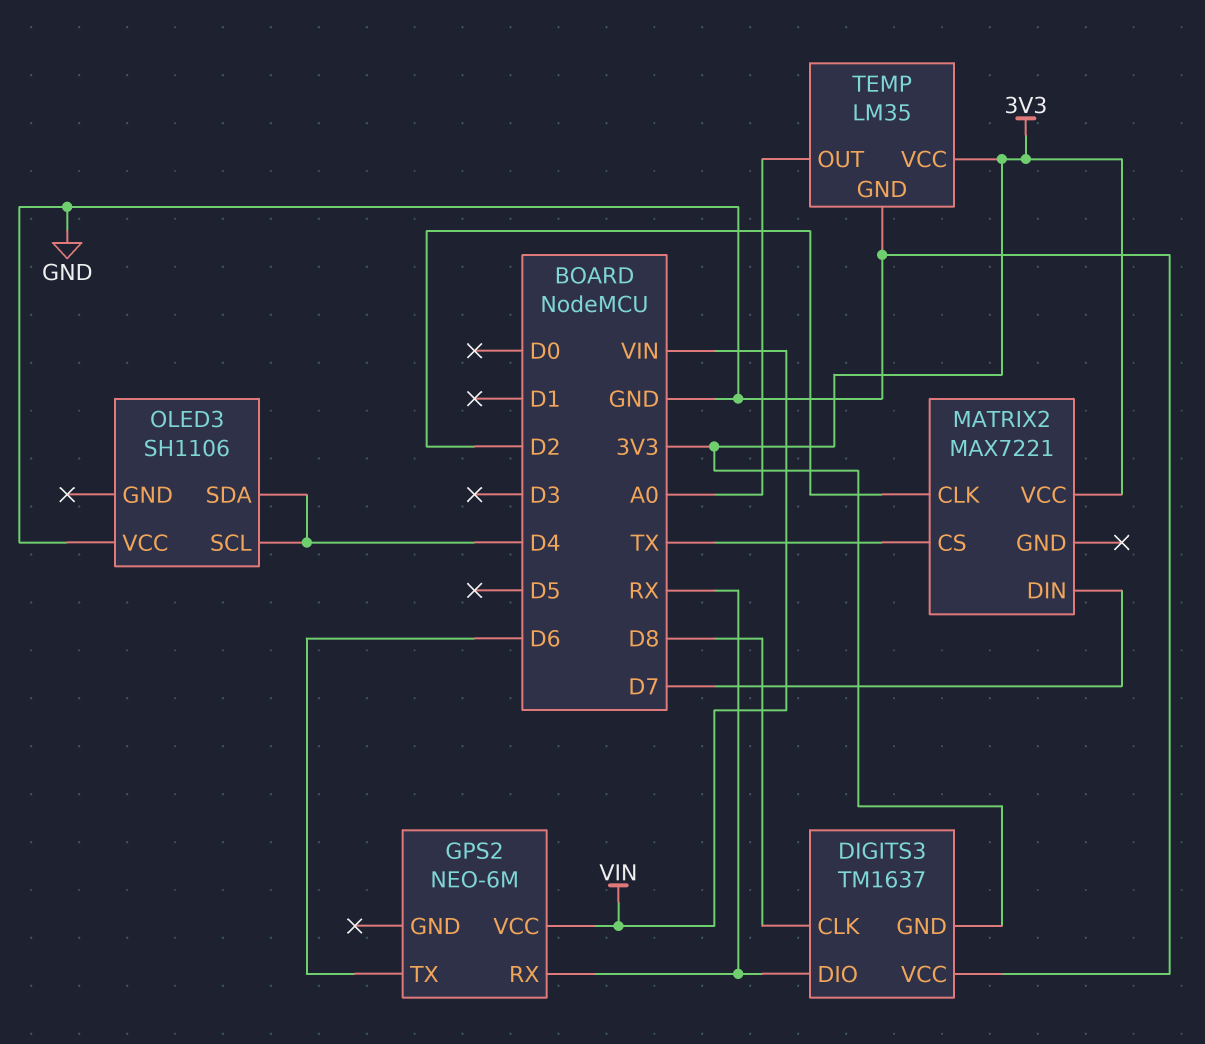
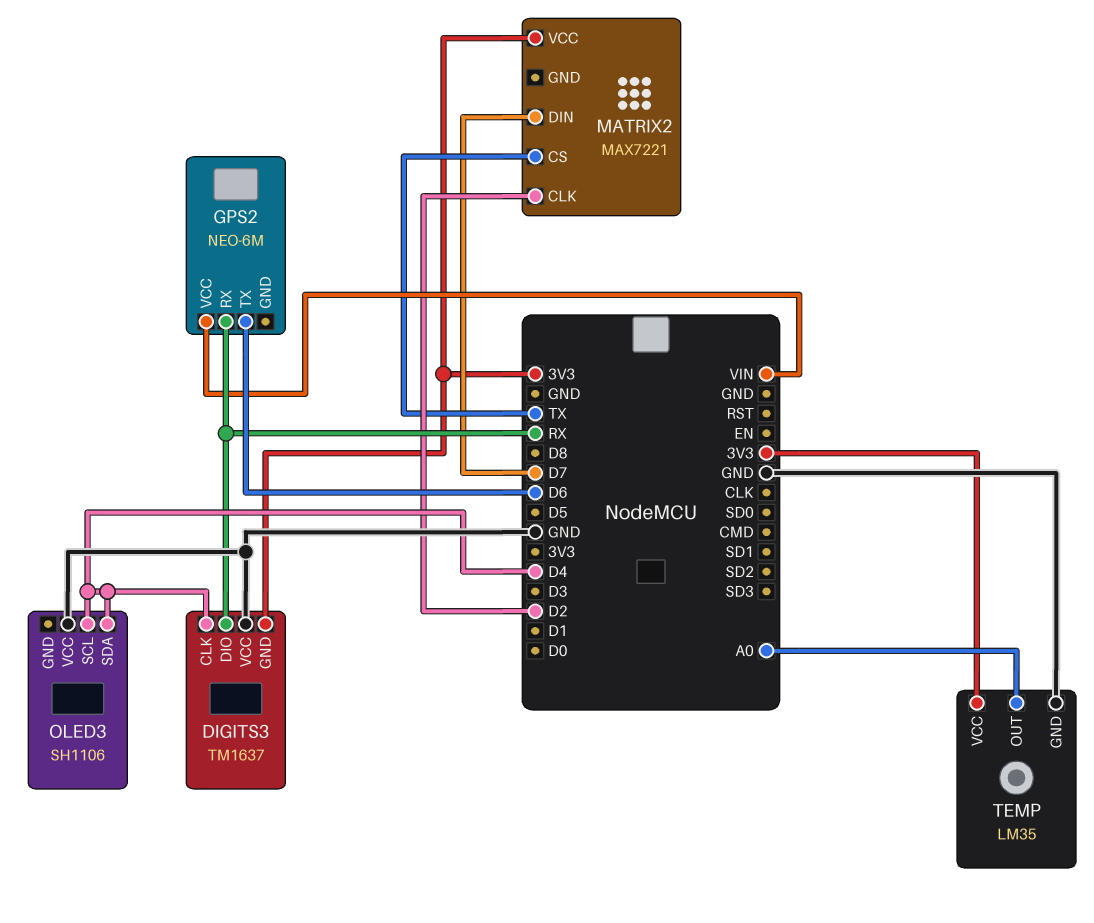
DIGITS3 pin CLK: D8 -> D4

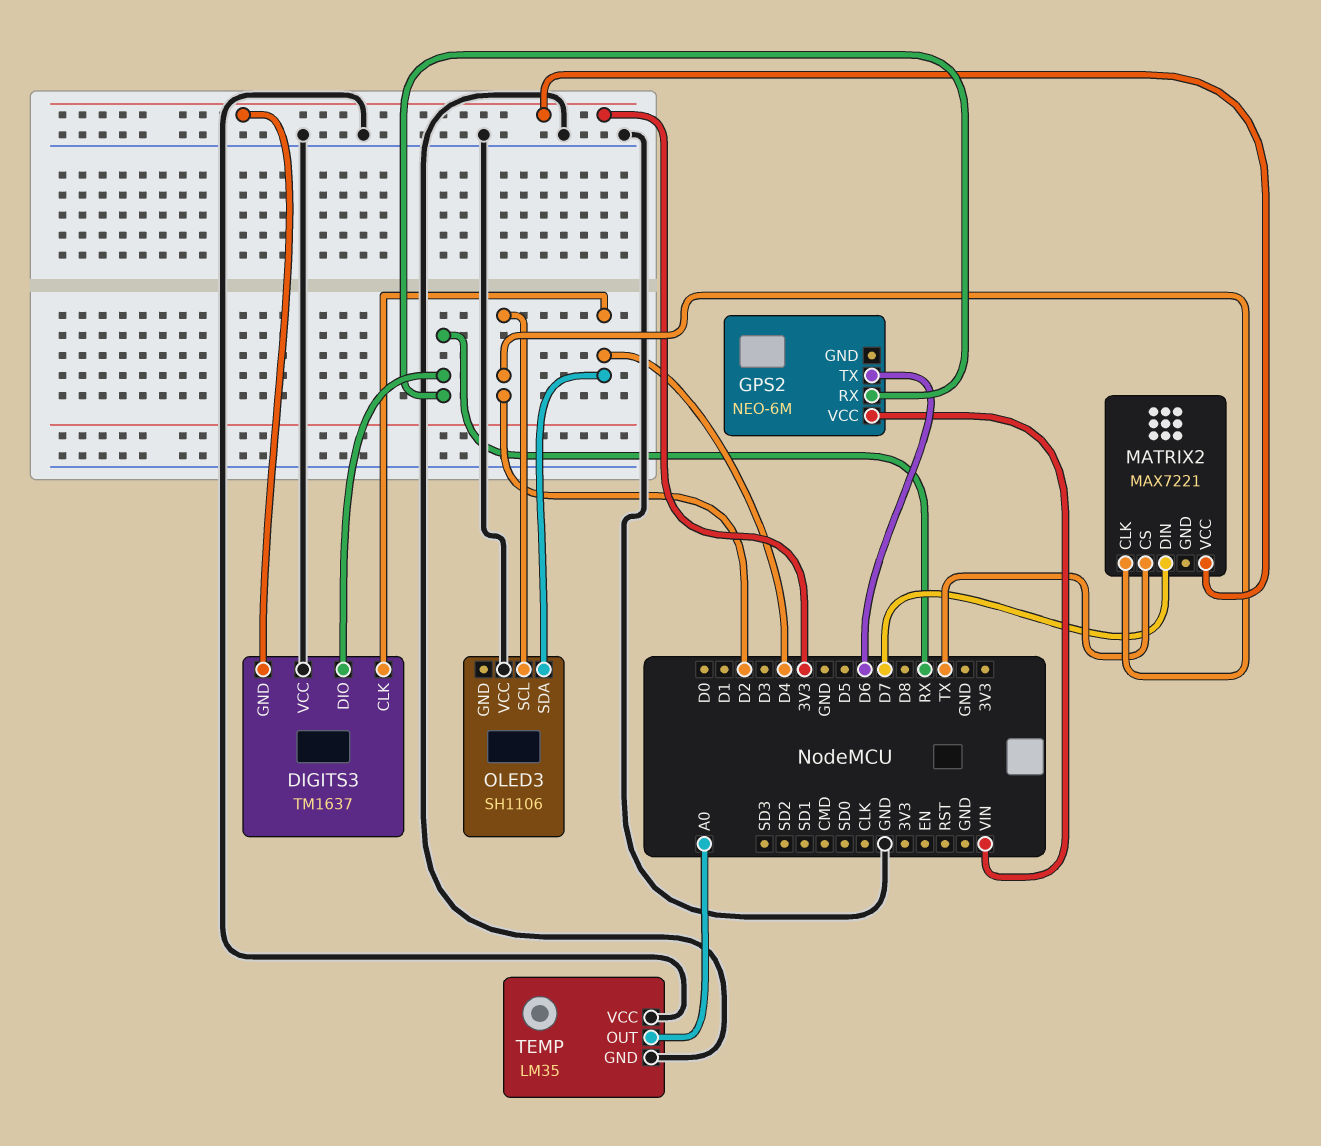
OLED3 pin SCL: D4 -> D2
TEMP pin VCC: 3V3 -> GND

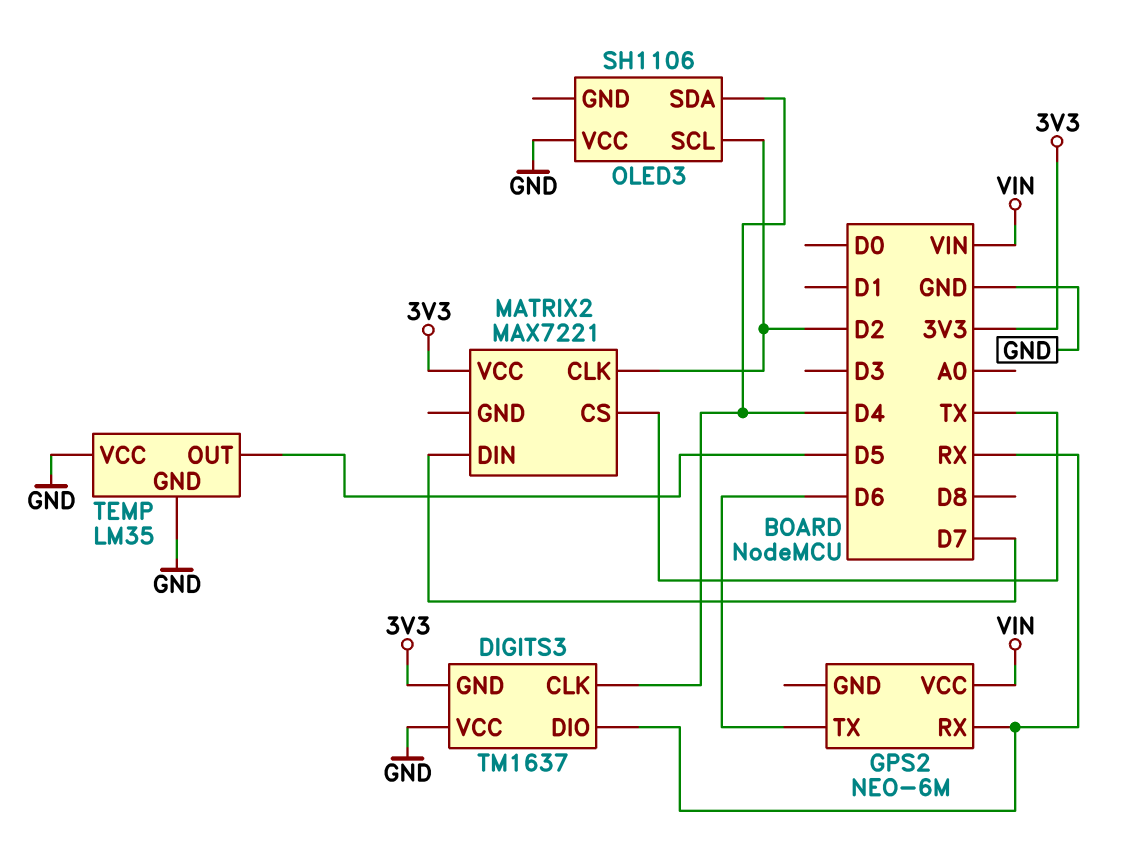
TEMP pin OUT: A0 -> D5

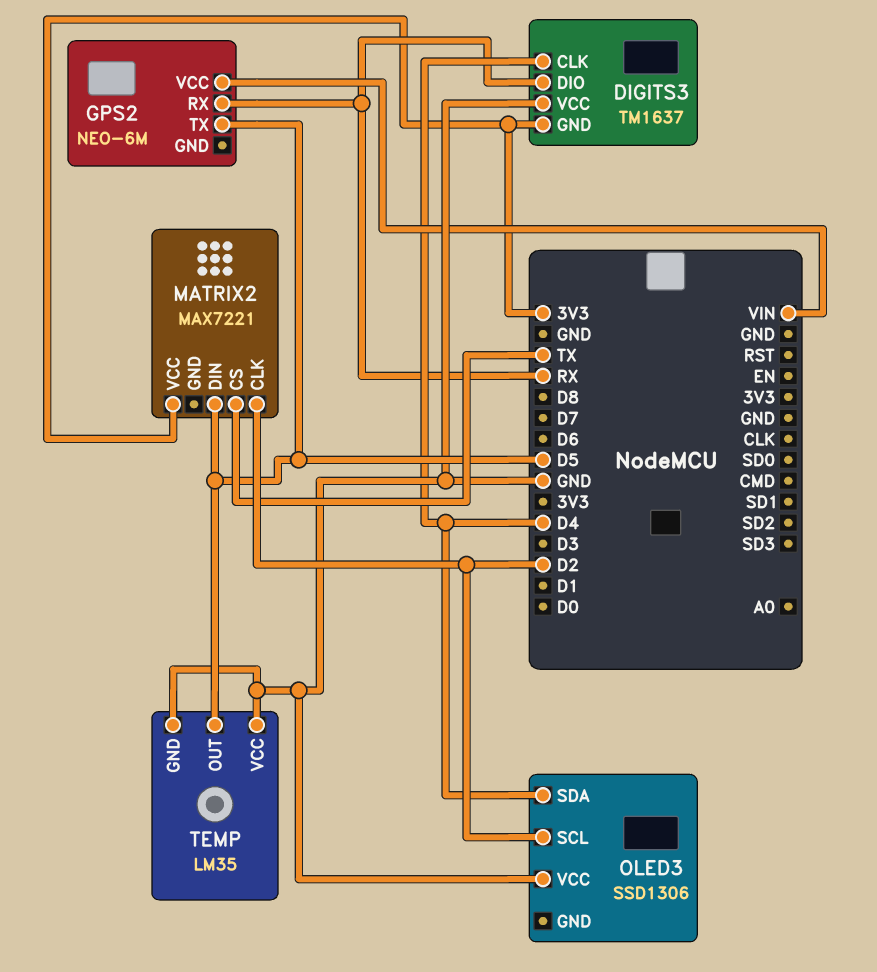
GPS2 pin TX: D6 -> D5
MATRIX2 pin DIN: D7 -> D5
OLED3: SH1106 -> SSD1306

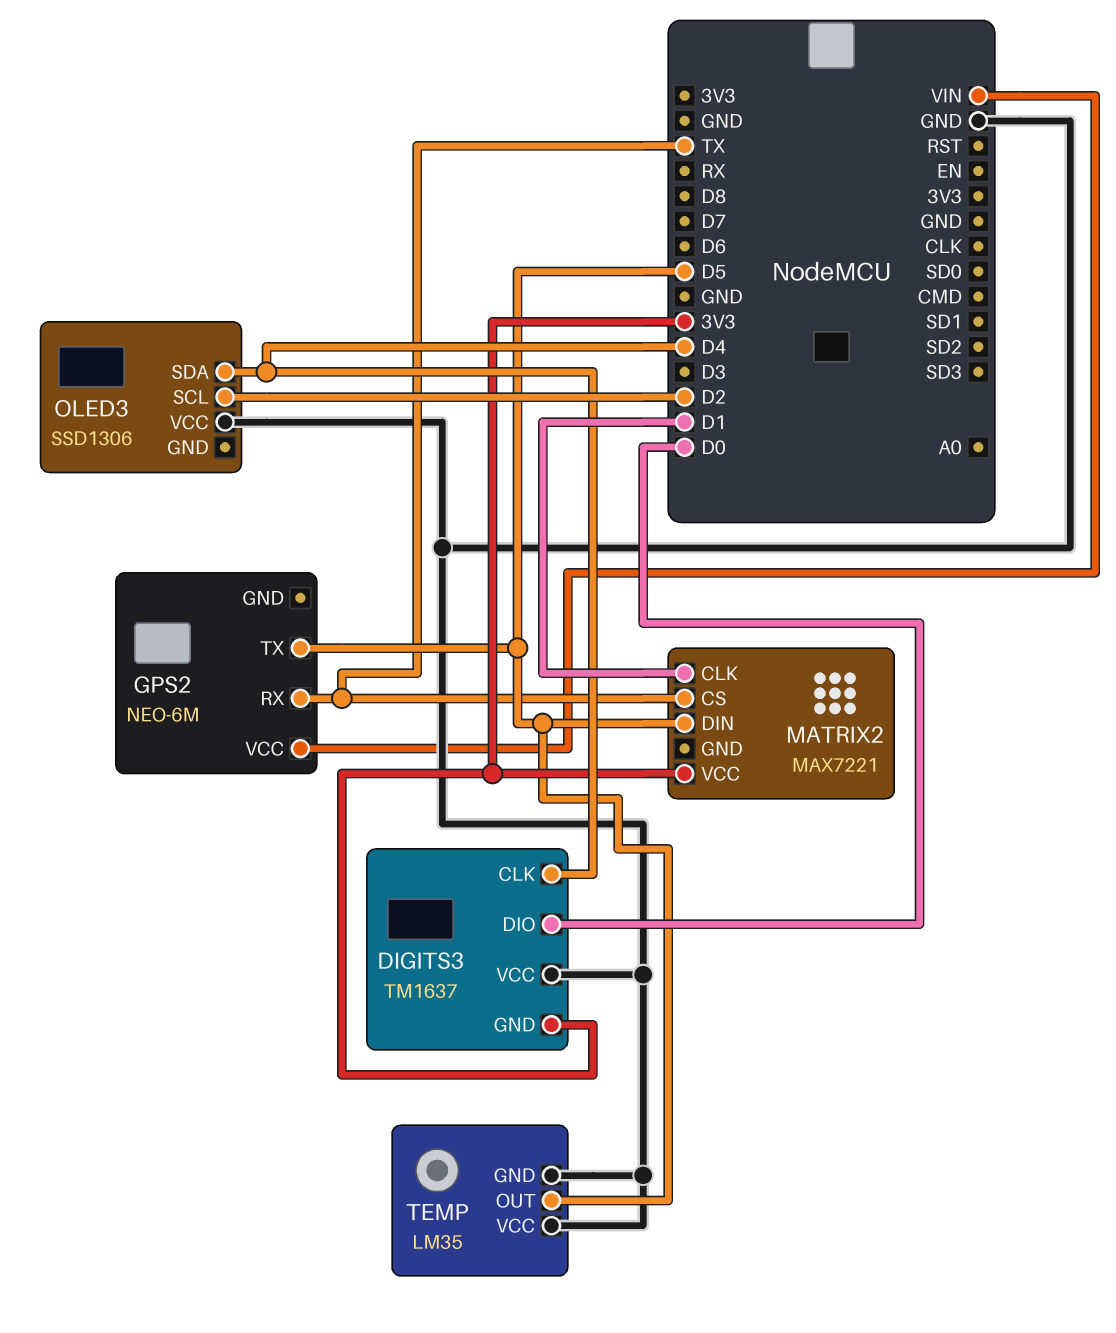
DIGITS3 pin DIO: RX -> D0
GPS2 pin RX: RX -> TX
MATRIX2 pin CLK: D2 -> D1

